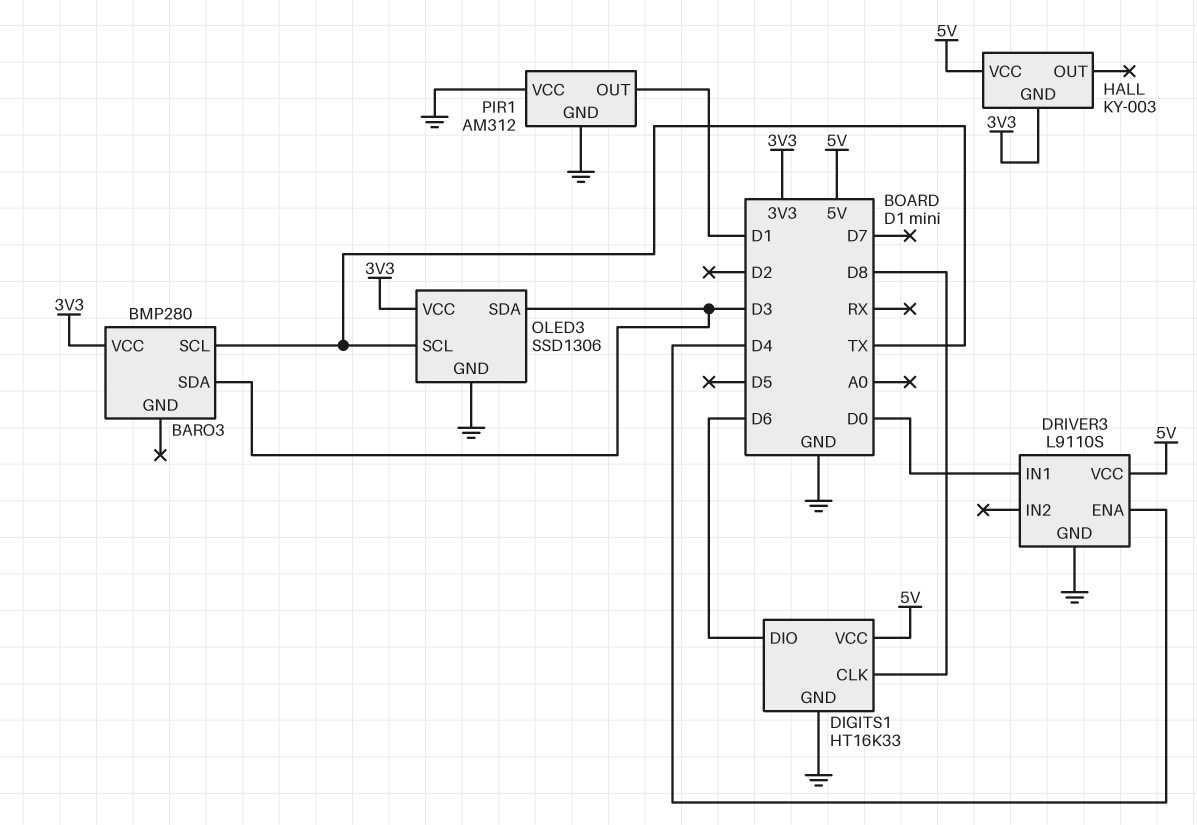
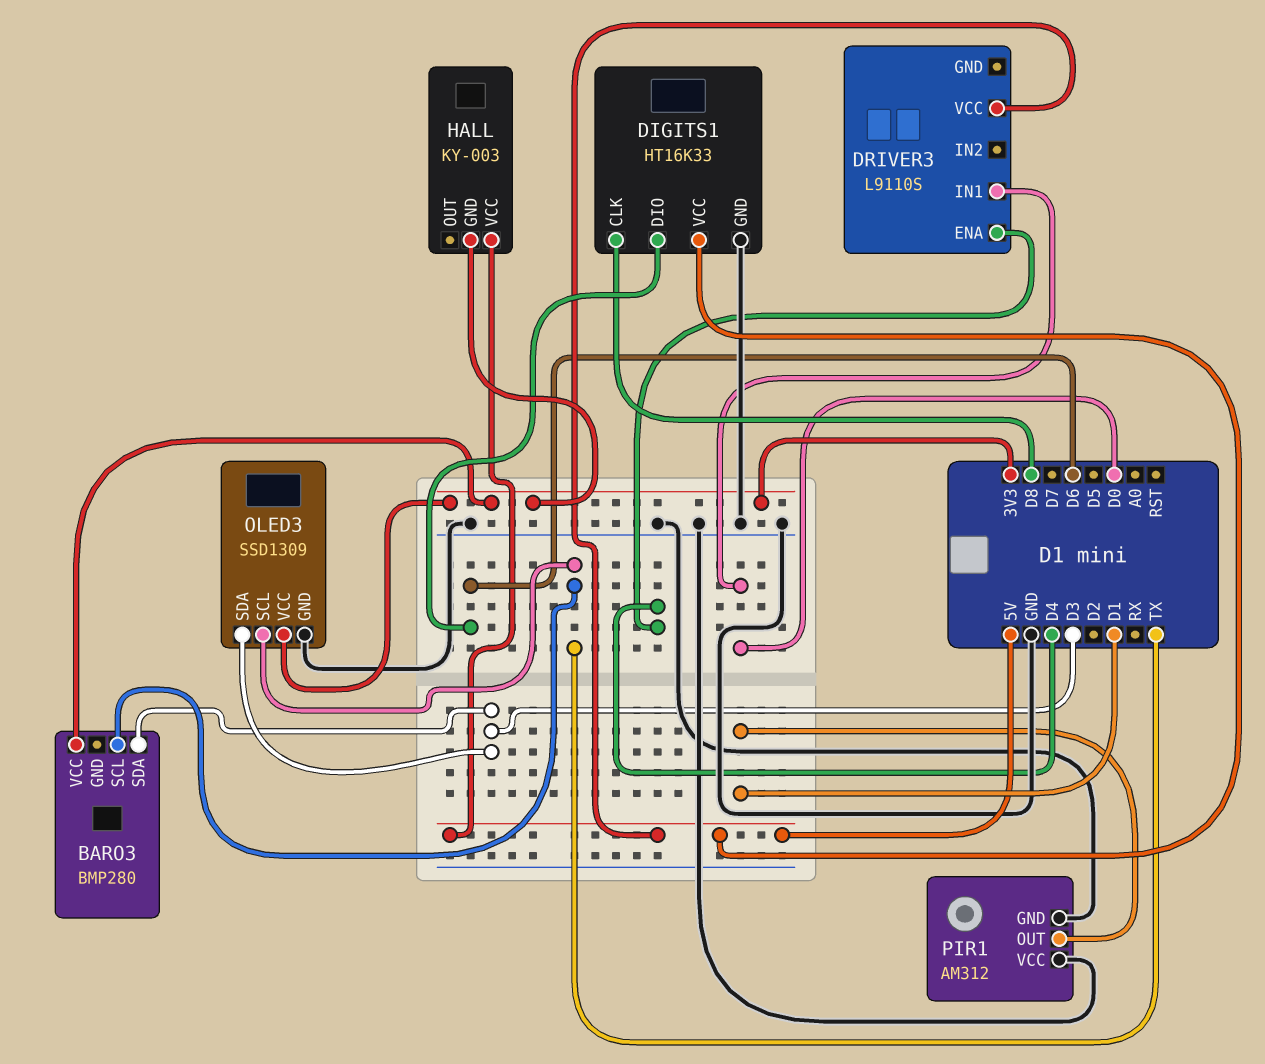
DRIVER3 pin GND: GND -> none
OLED3: SSD1306 -> SSD1309

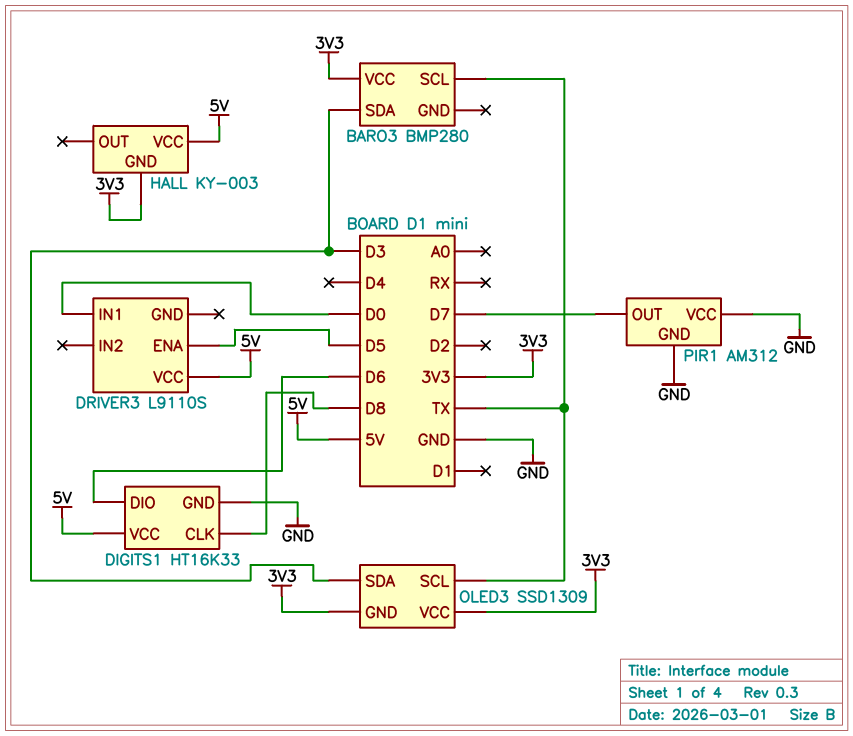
DRIVER3 pin ENA: D4 -> D5
OLED3 pin GND: GND -> 3V3
PIR1 pin OUT: D1 -> D7

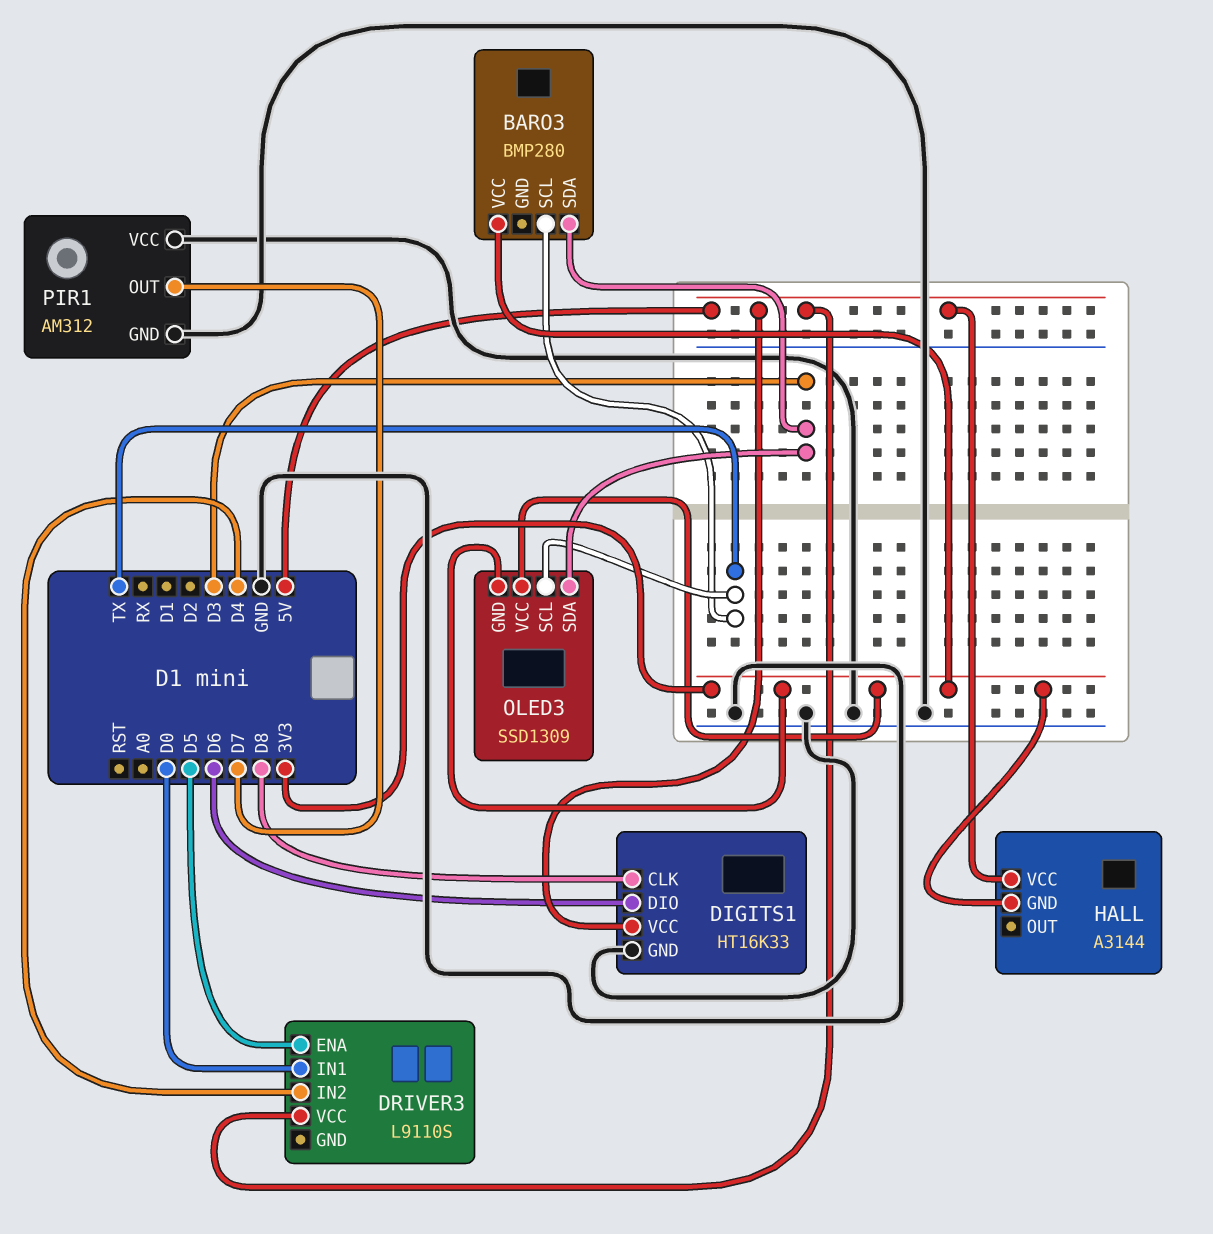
DRIVER3 pin IN2: none -> D4
HALL: KY-003 -> A3144

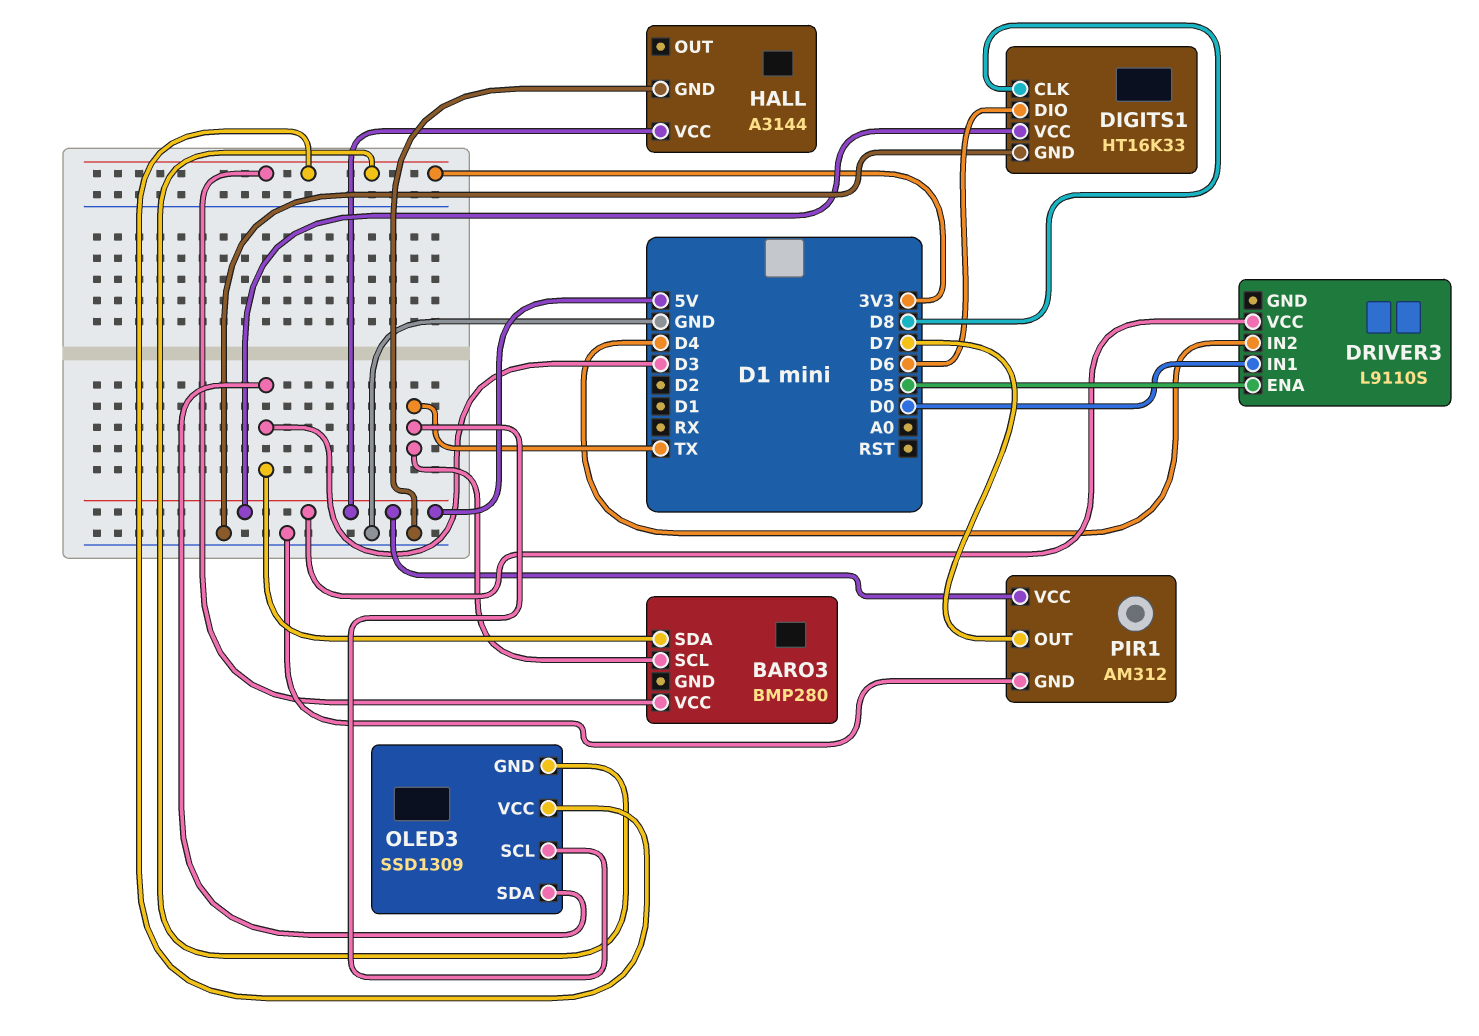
HALL pin GND: 3V3 -> GND
PIR1 pin VCC: GND -> 5V

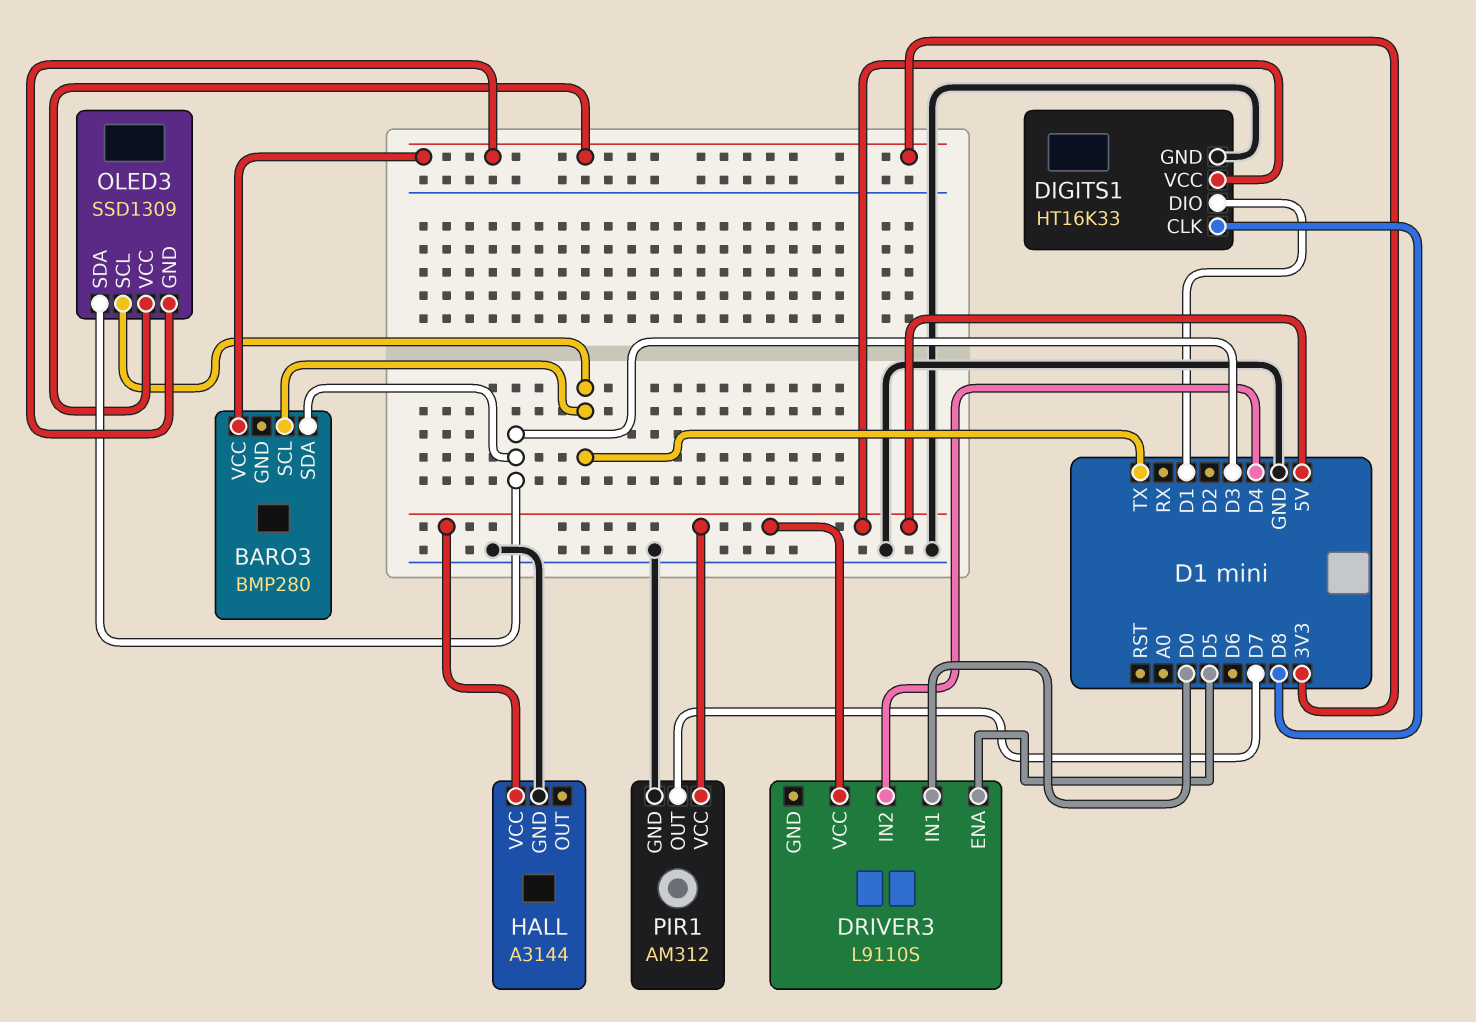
DIGITS1 pin DIO: D6 -> D1

